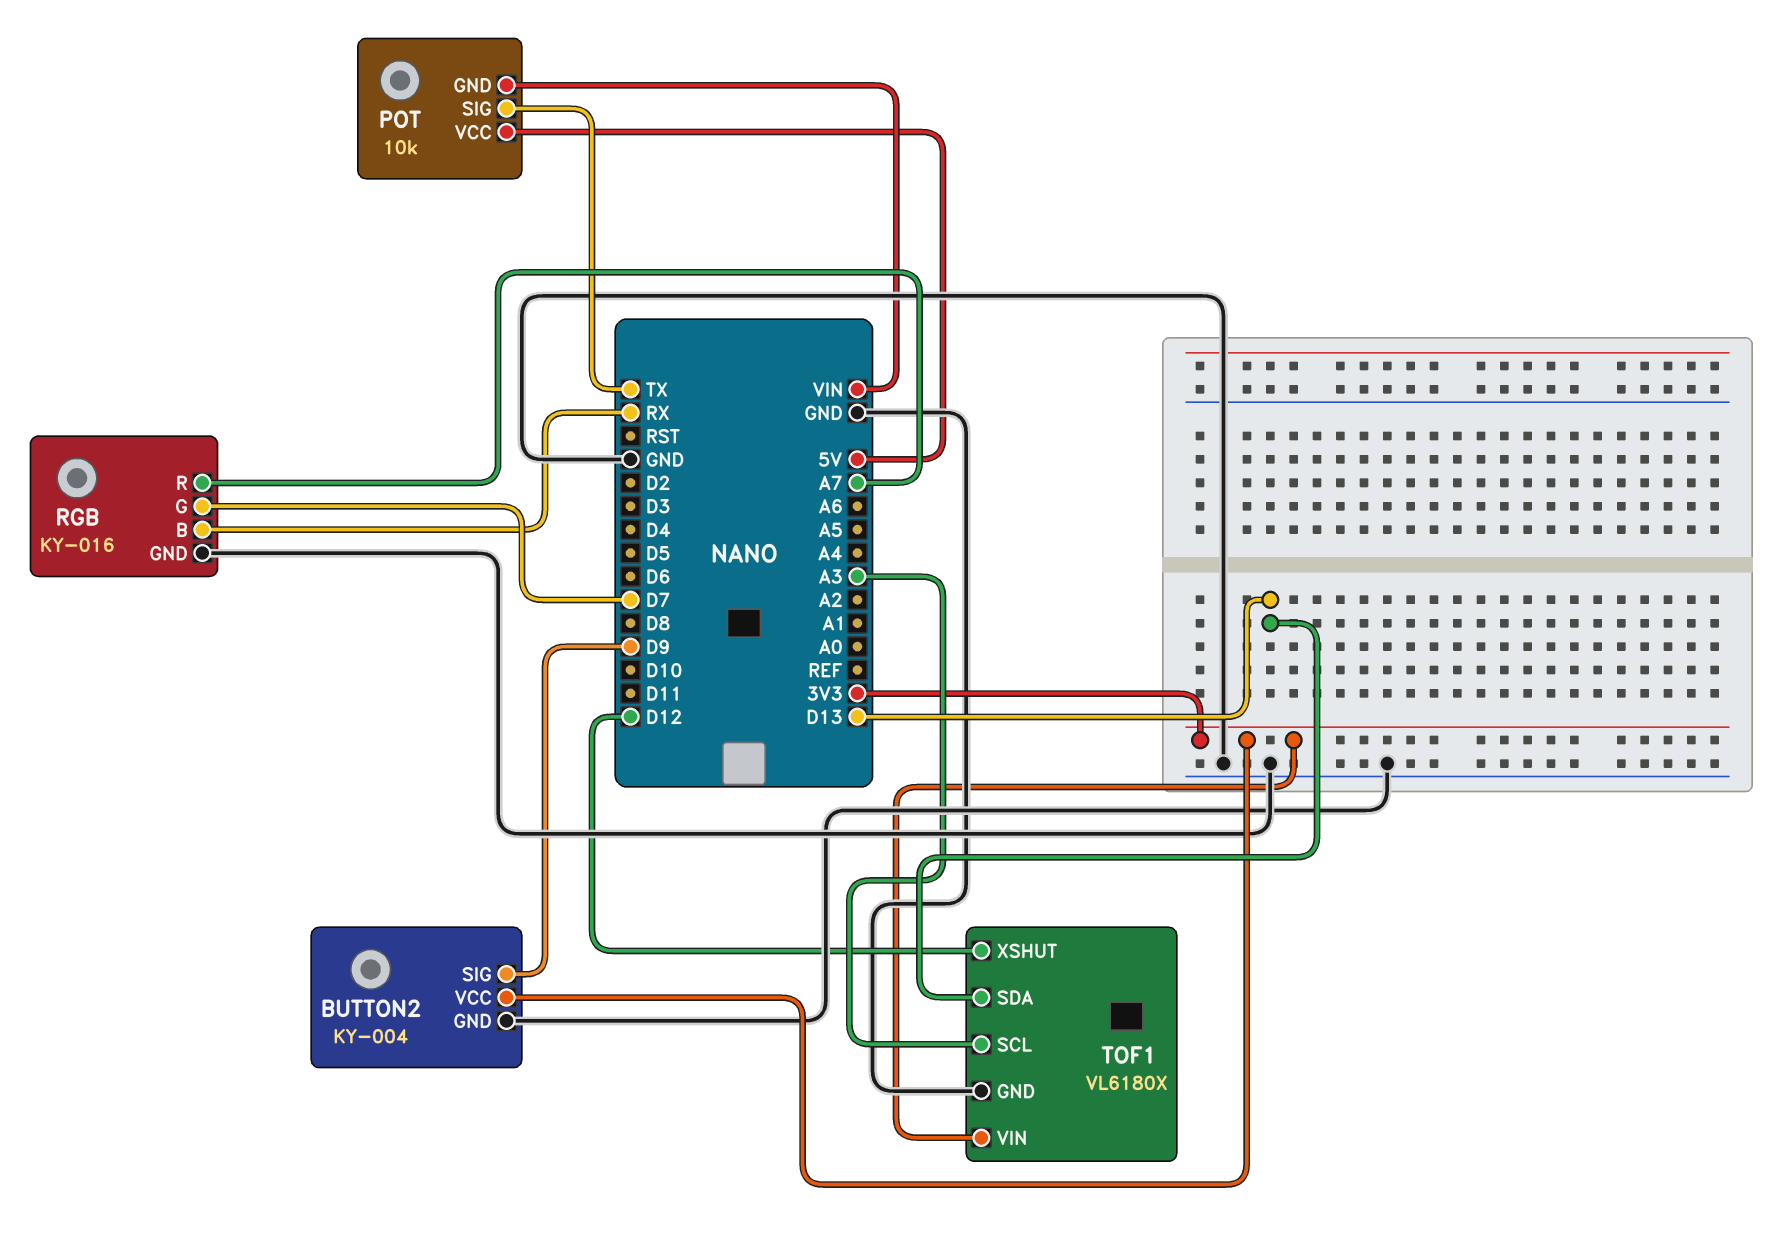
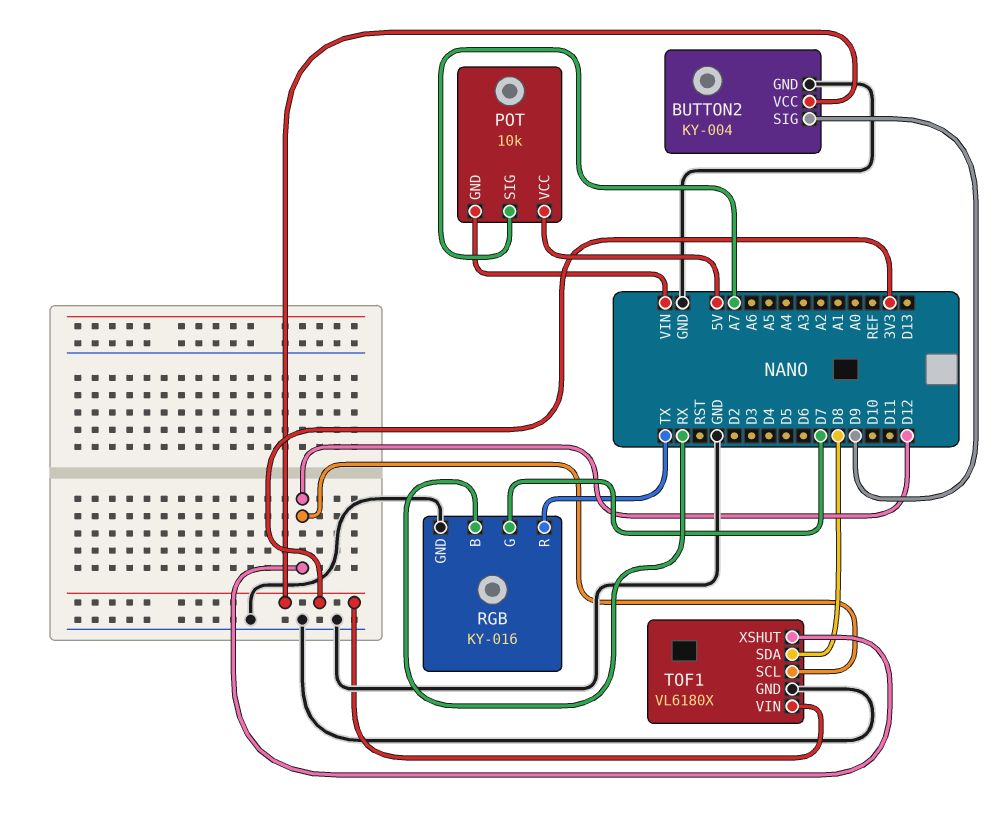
POT pin SIG: TX -> A7
RGB pin R: A7 -> TX
TOF1 pin SCL: A3 -> D12
TOF1 pin SDA: D13 -> D8

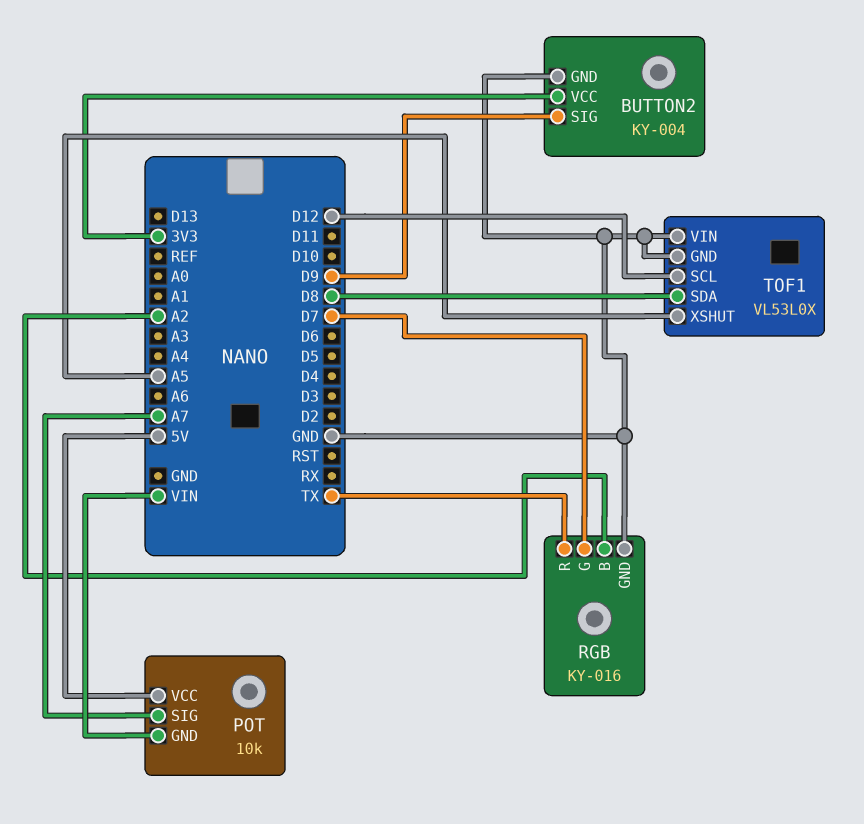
RGB pin B: RX -> A2
TOF1: VL6180X -> VL53L0X
TOF1 pin VIN: 3V3 -> GND
TOF1 pin XSHUT: D12 -> A5

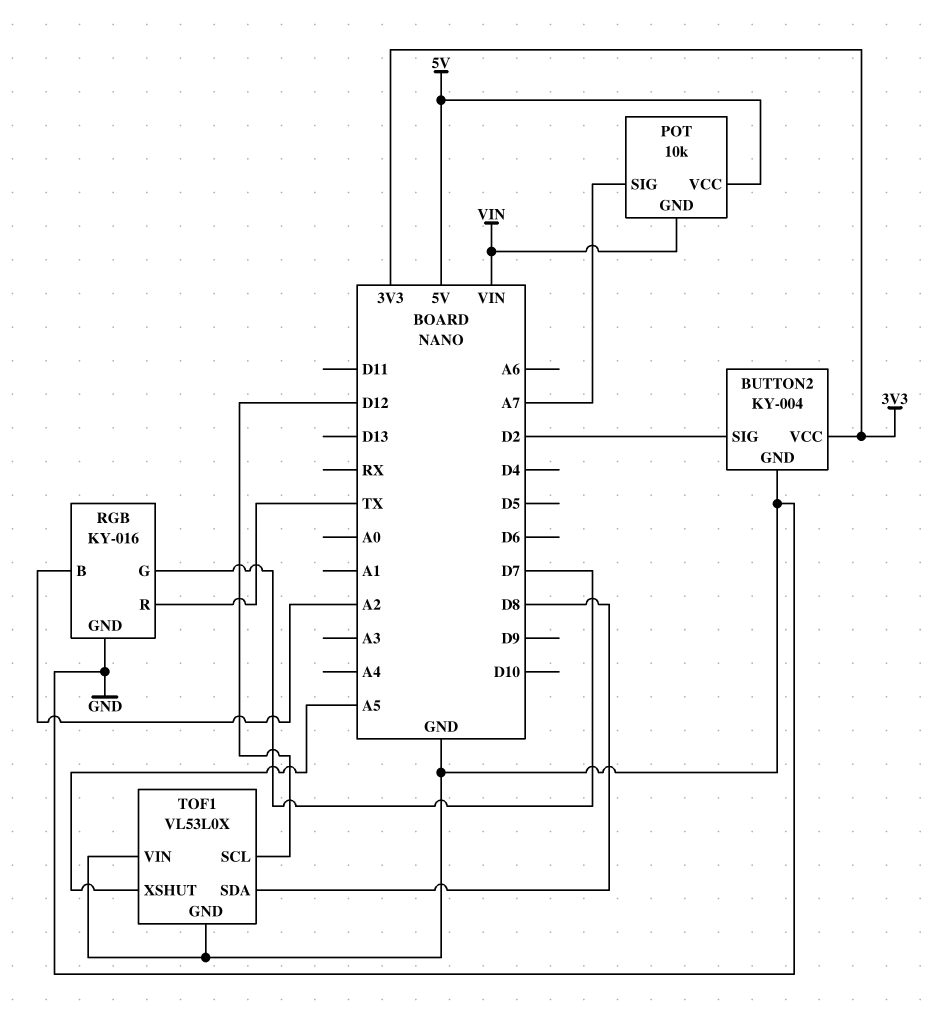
BUTTON2 pin SIG: D9 -> D2

